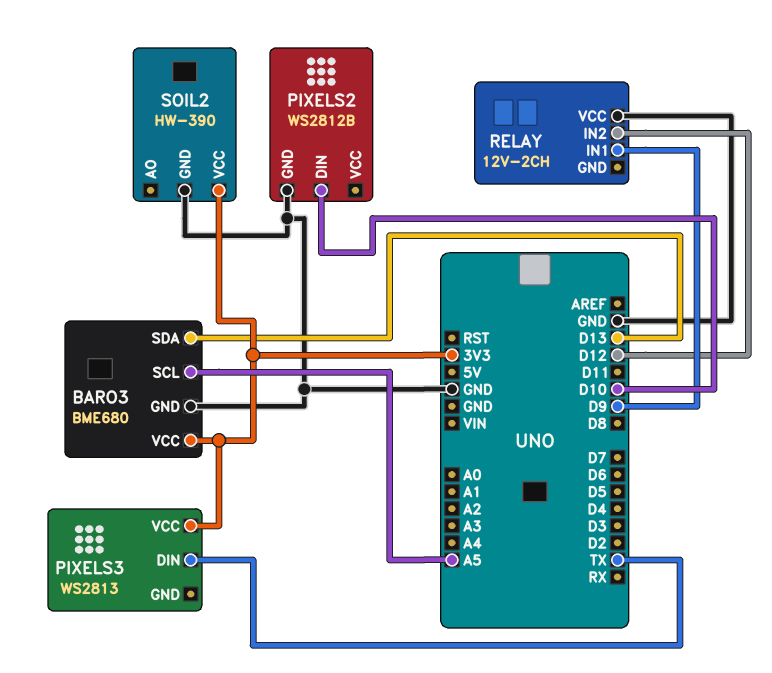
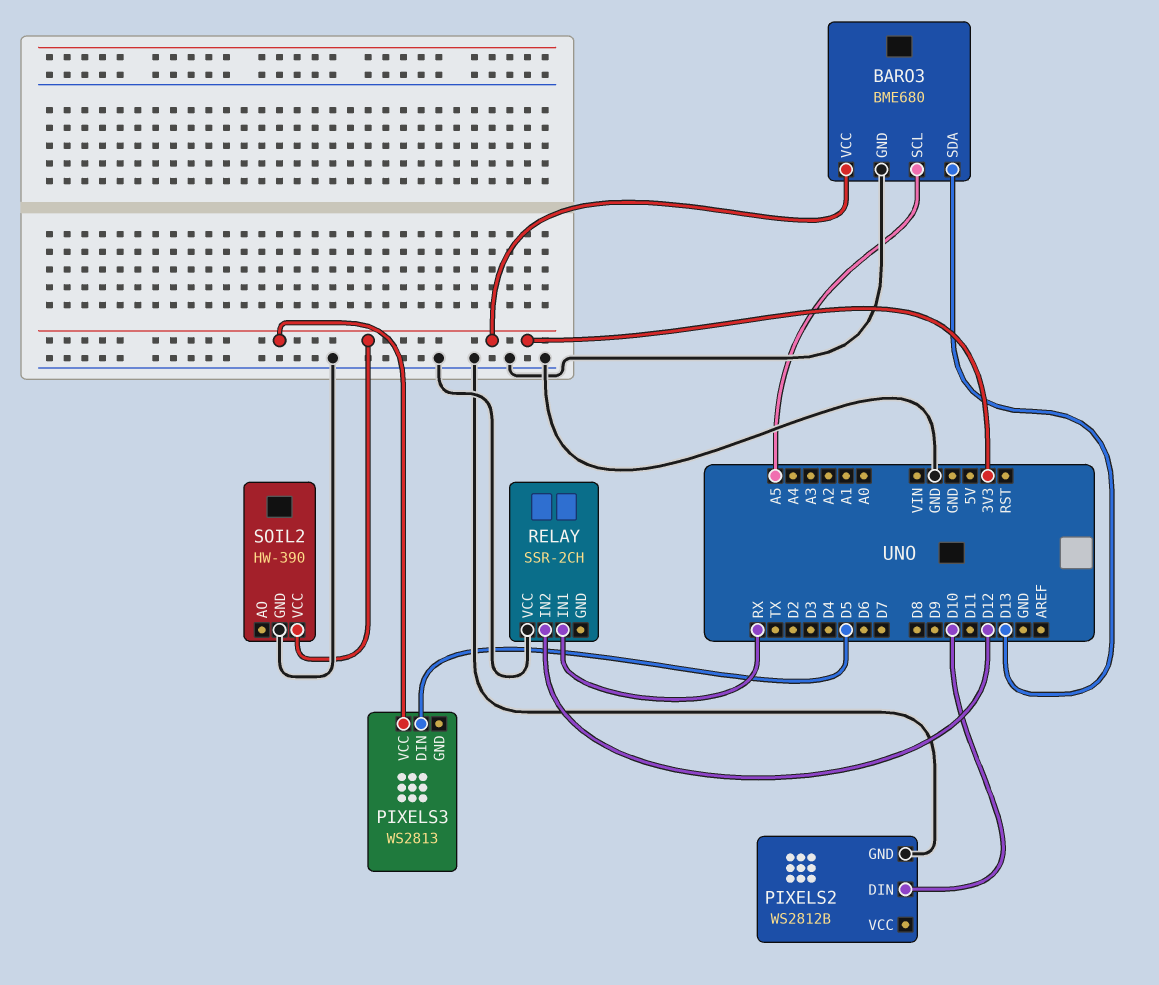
PIXELS3 pin DIN: TX -> D5
RELAY: 12V-2CH -> SSR-2CH
RELAY pin IN1: D9 -> RX

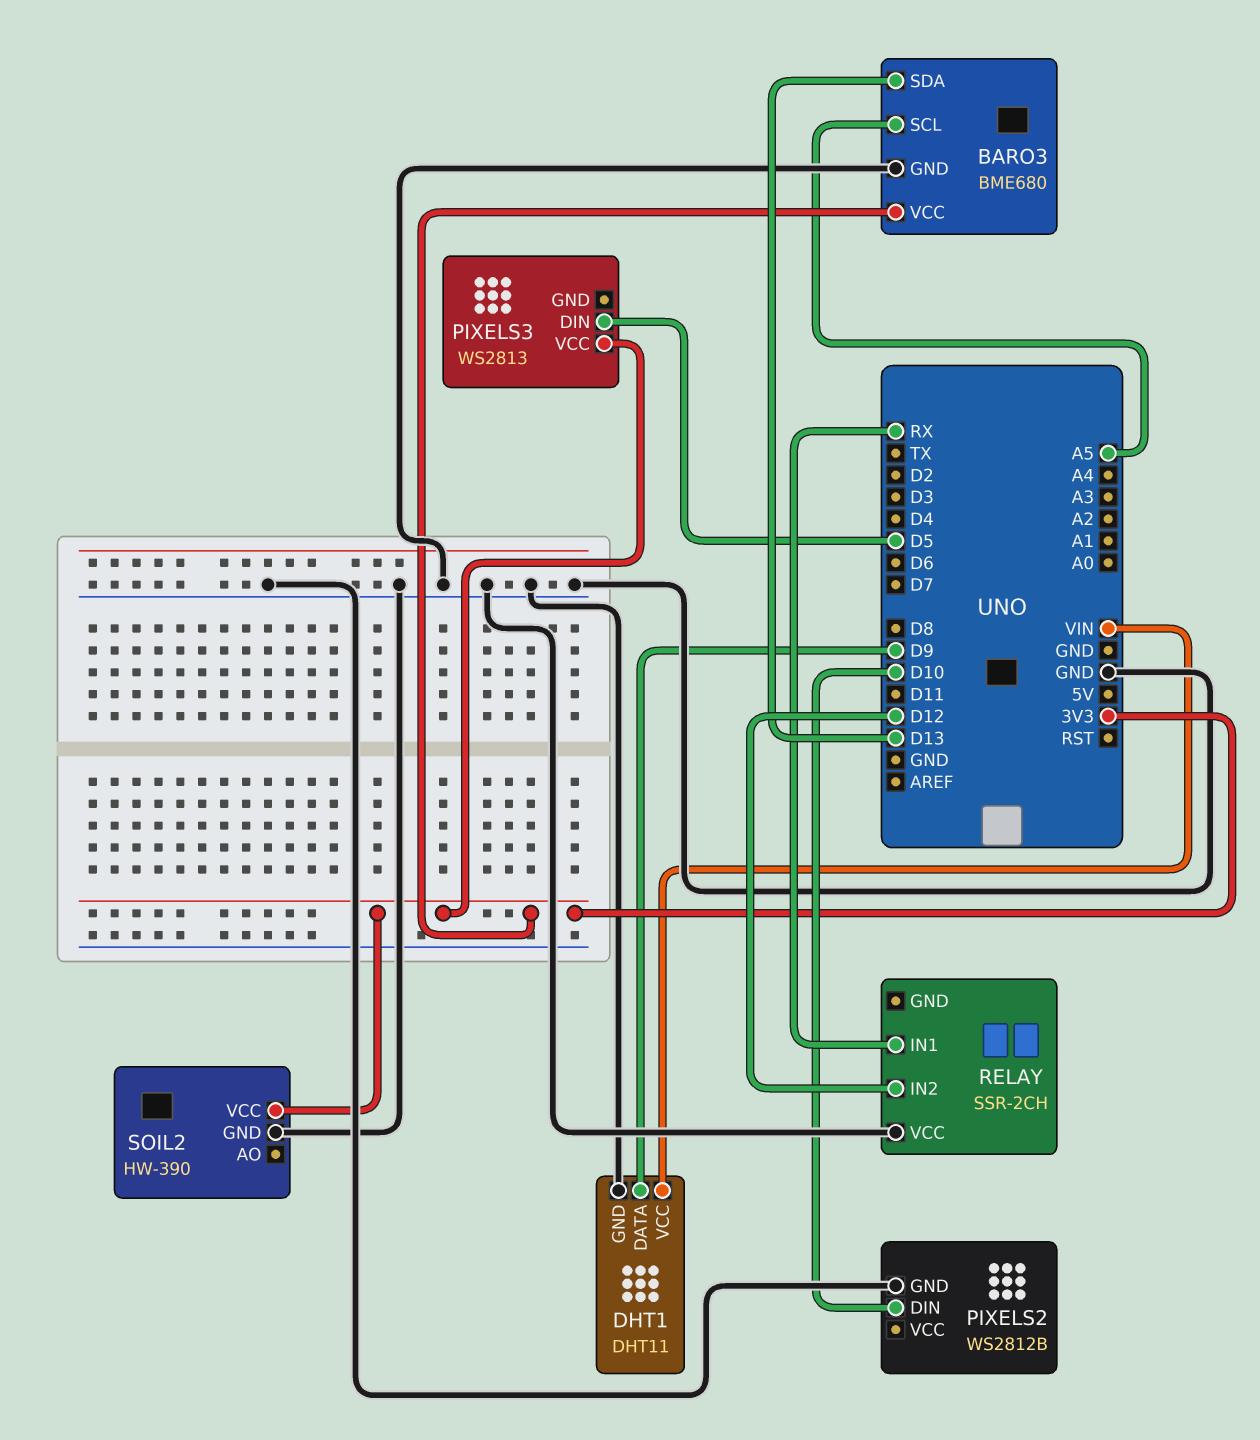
DHT1: none -> DHT11
DHT1 pin DATA: none -> D9
DHT1 pin GND: none -> GND
DHT1 pin VCC: none -> VIN

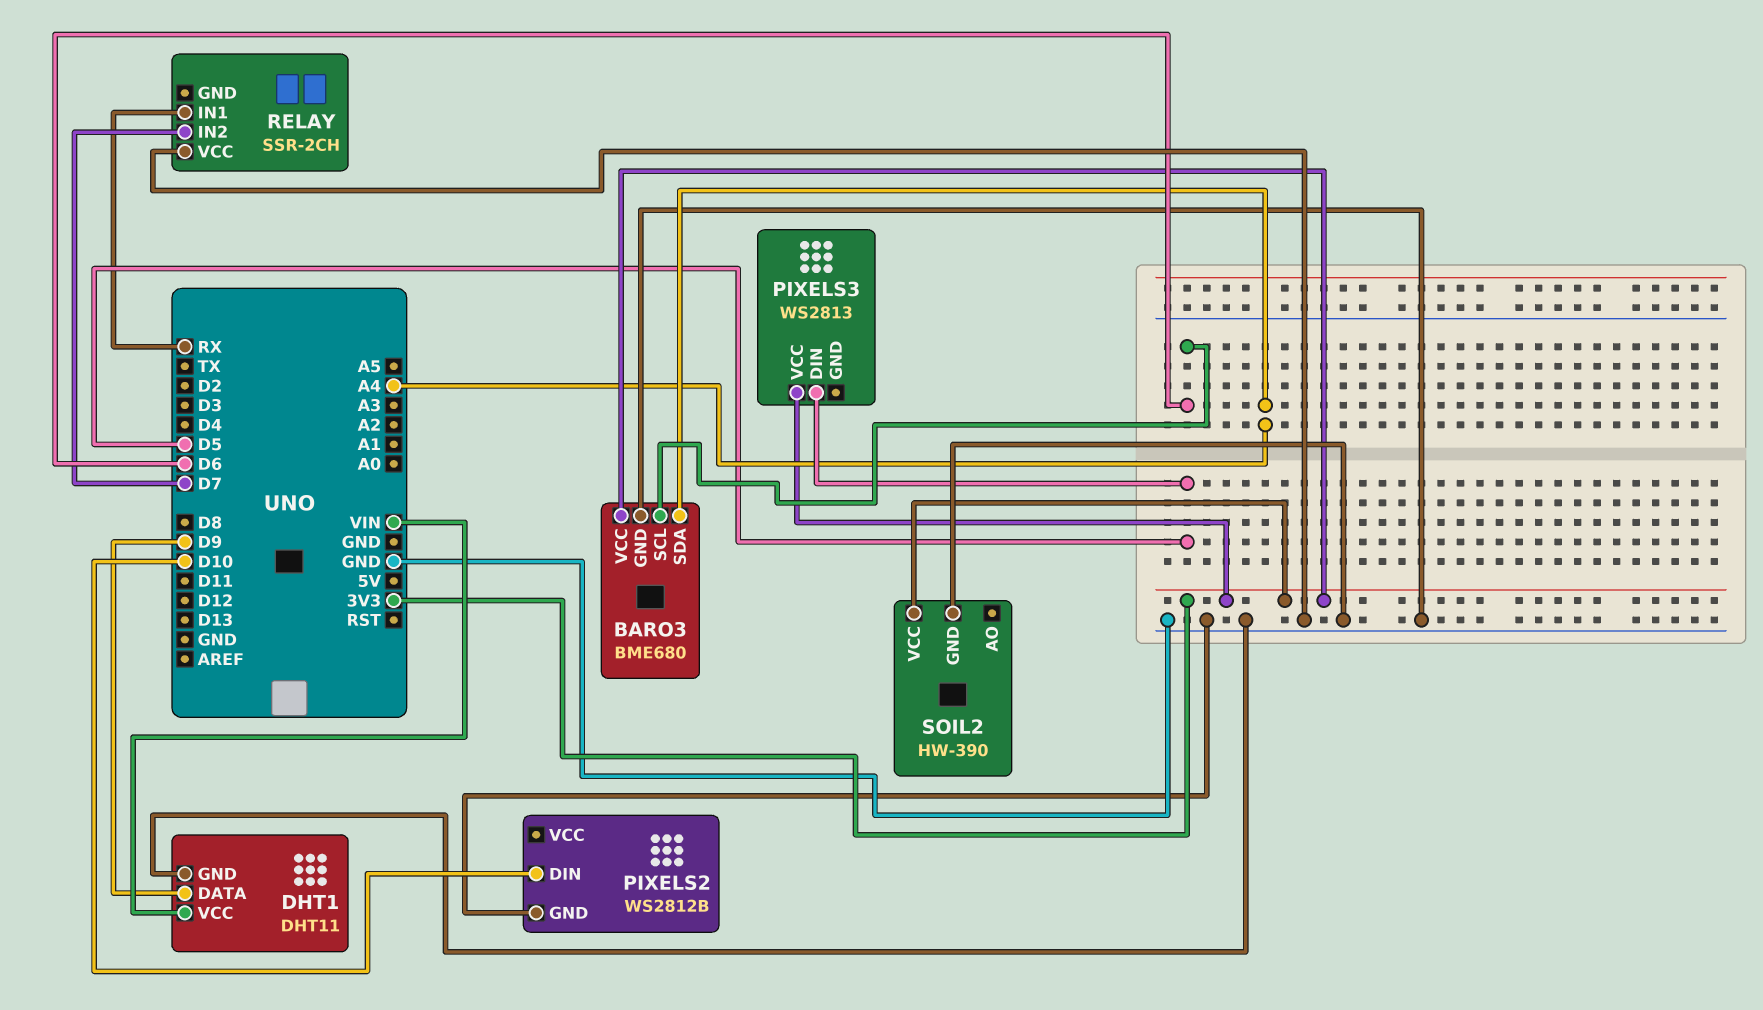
BARO3 pin SCL: A5 -> D6
BARO3 pin SDA: D13 -> A4
RELAY pin IN2: D12 -> D7

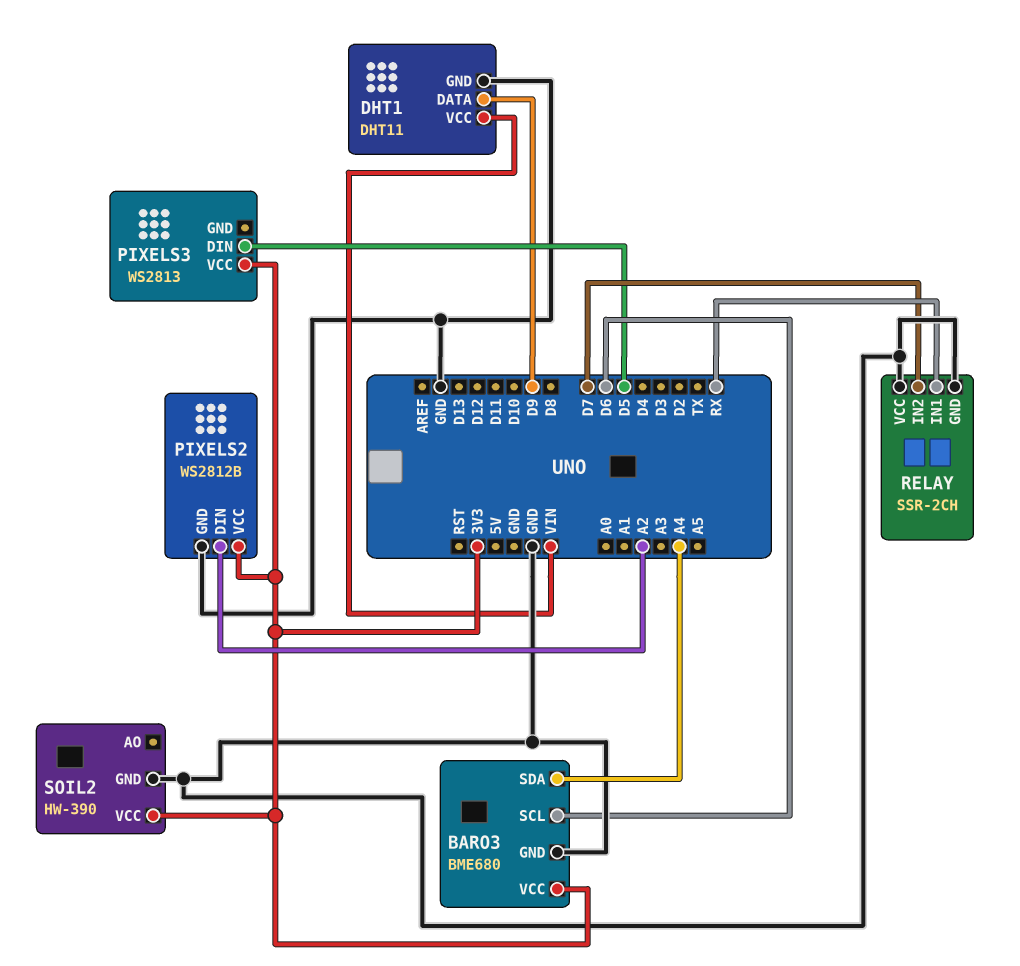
PIXELS2 pin DIN: D10 -> A2
PIXELS2 pin VCC: none -> 3V3
RELAY pin GND: none -> GND

